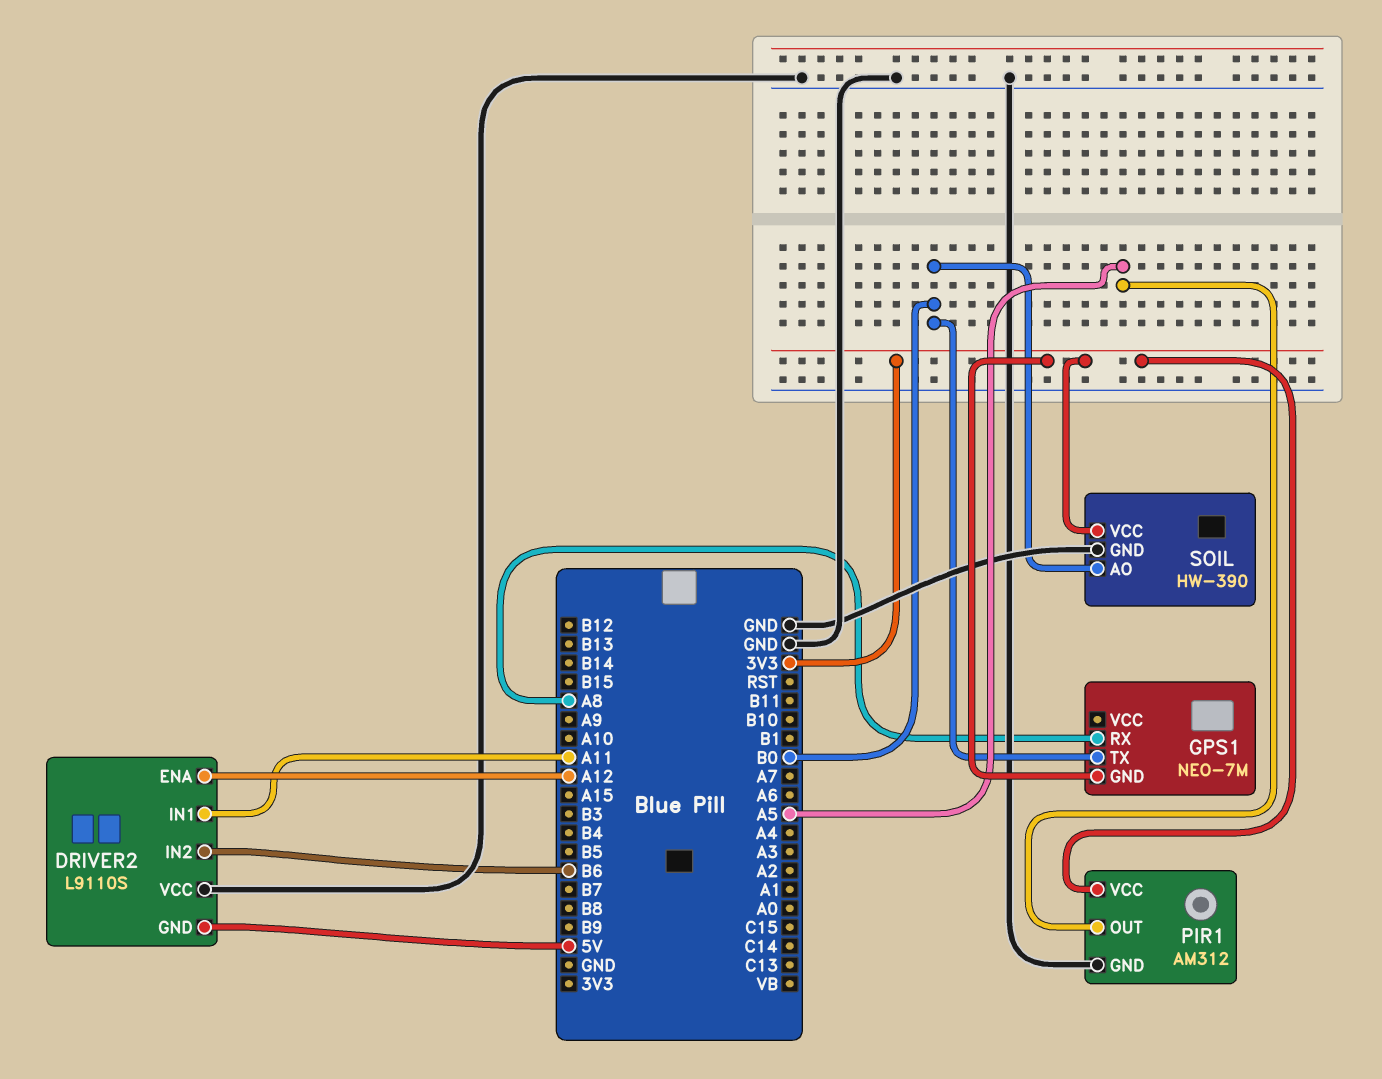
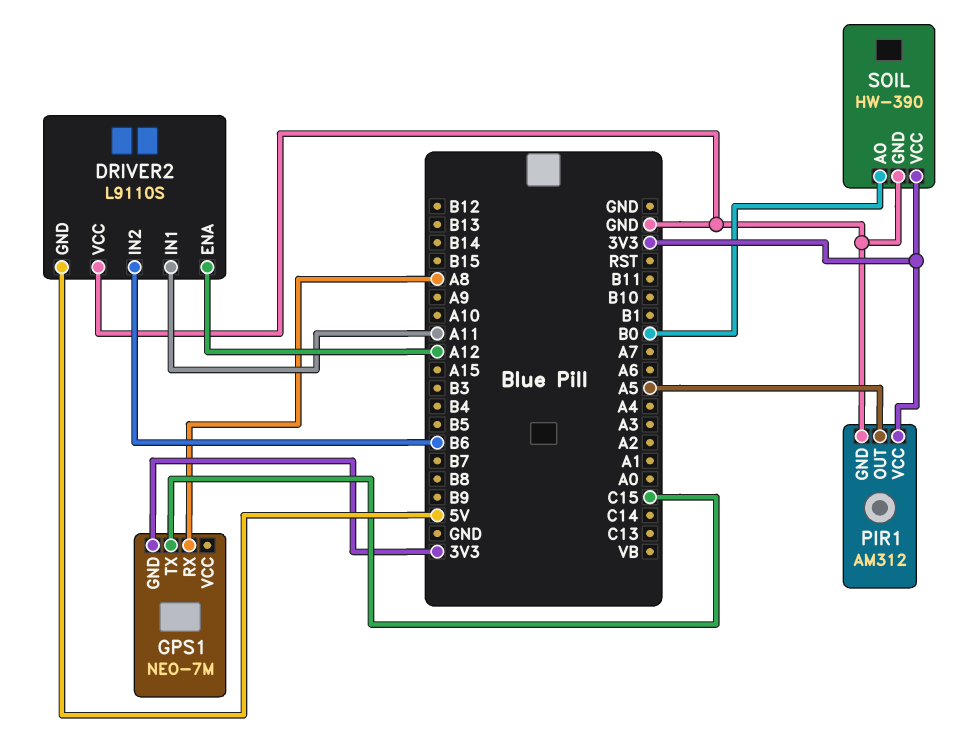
GPS1 pin TX: B0 -> C15

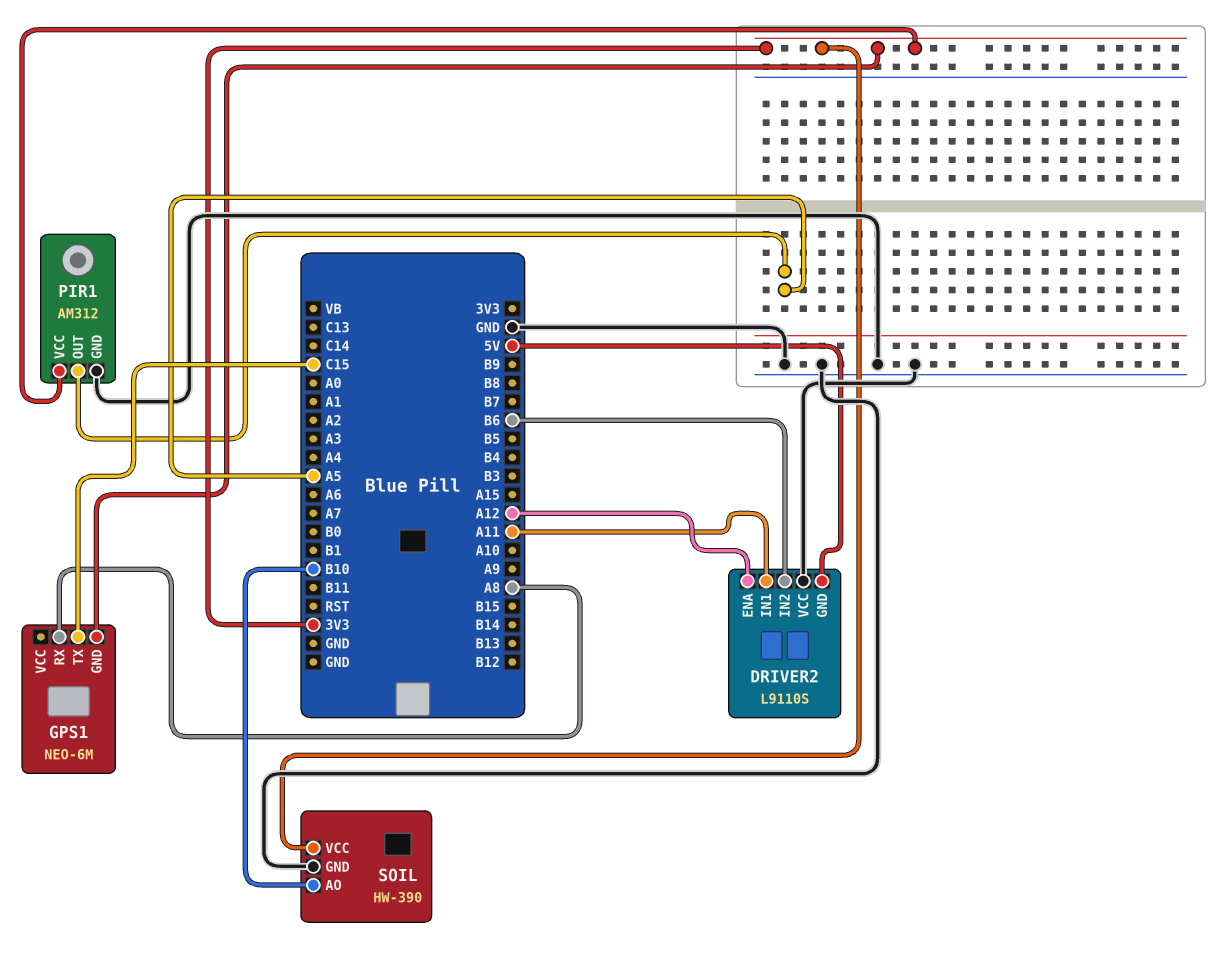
GPS1: NEO-7M -> NEO-6M
SOIL pin AO: B0 -> B10

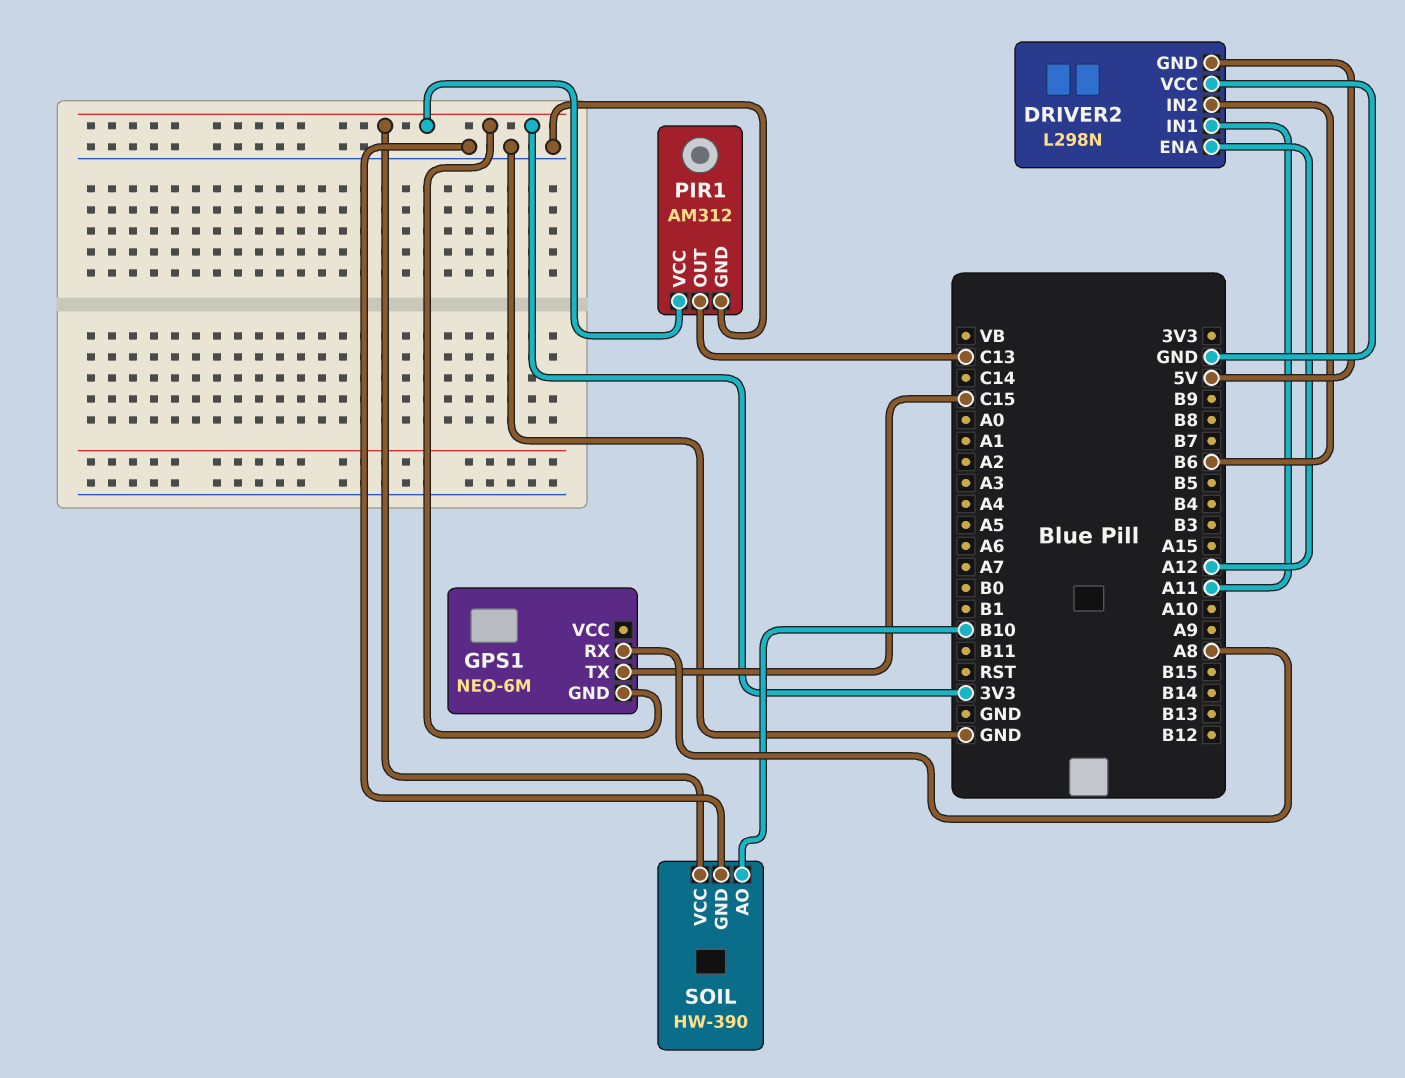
DRIVER2: L9110S -> L298N
PIR1 pin OUT: A5 -> C13

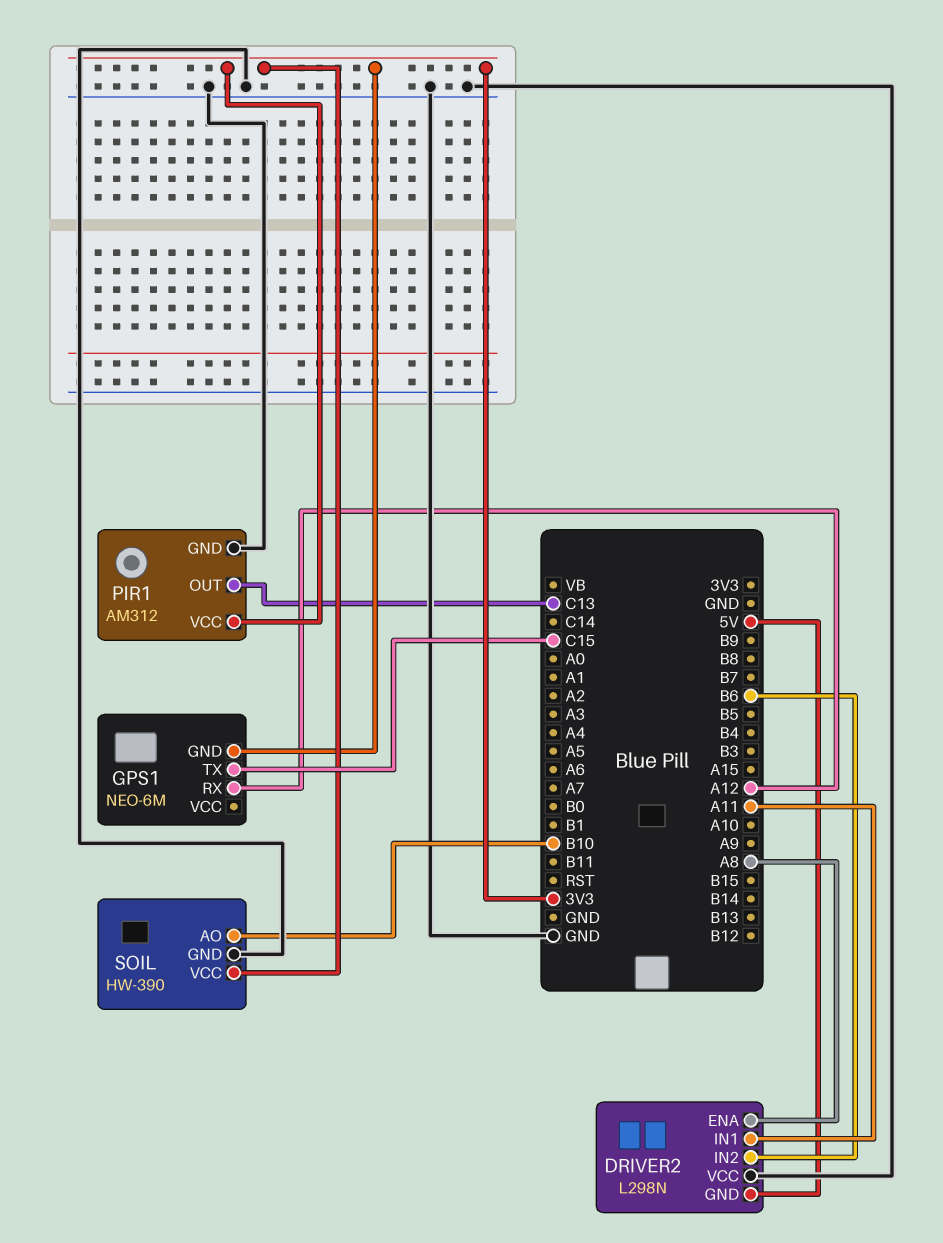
DRIVER2 pin ENA: A12 -> A8
GPS1 pin RX: A8 -> A12

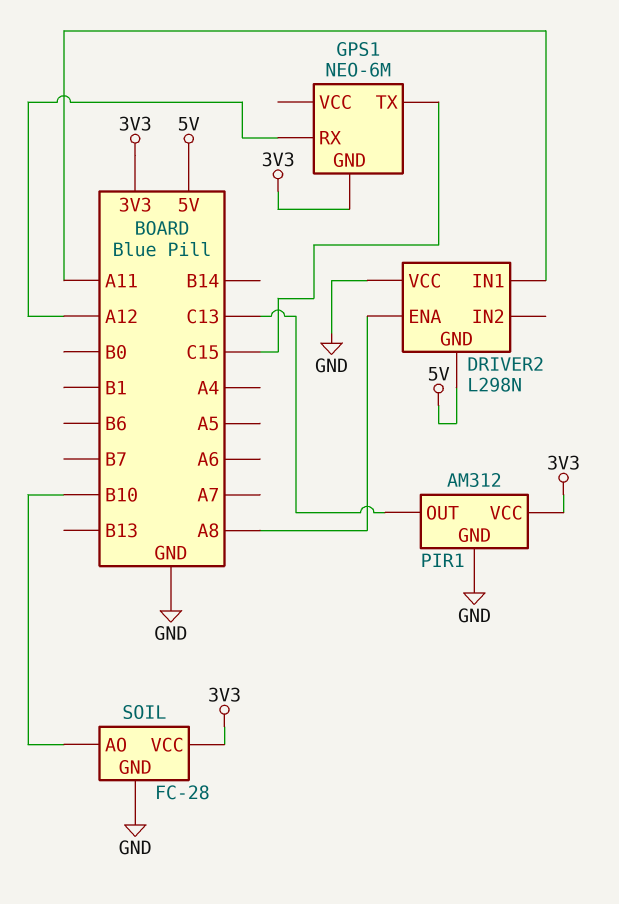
DRIVER2 pin IN2: B6 -> none
SOIL: HW-390 -> FC-28

